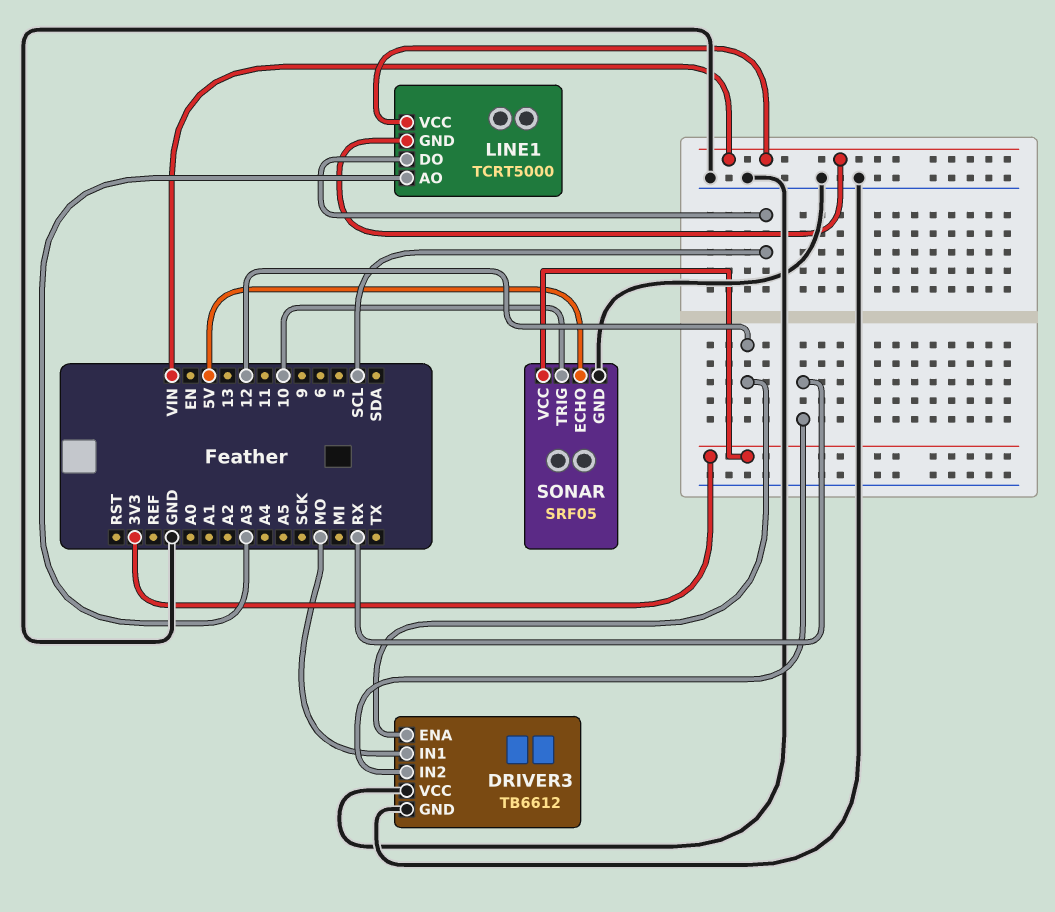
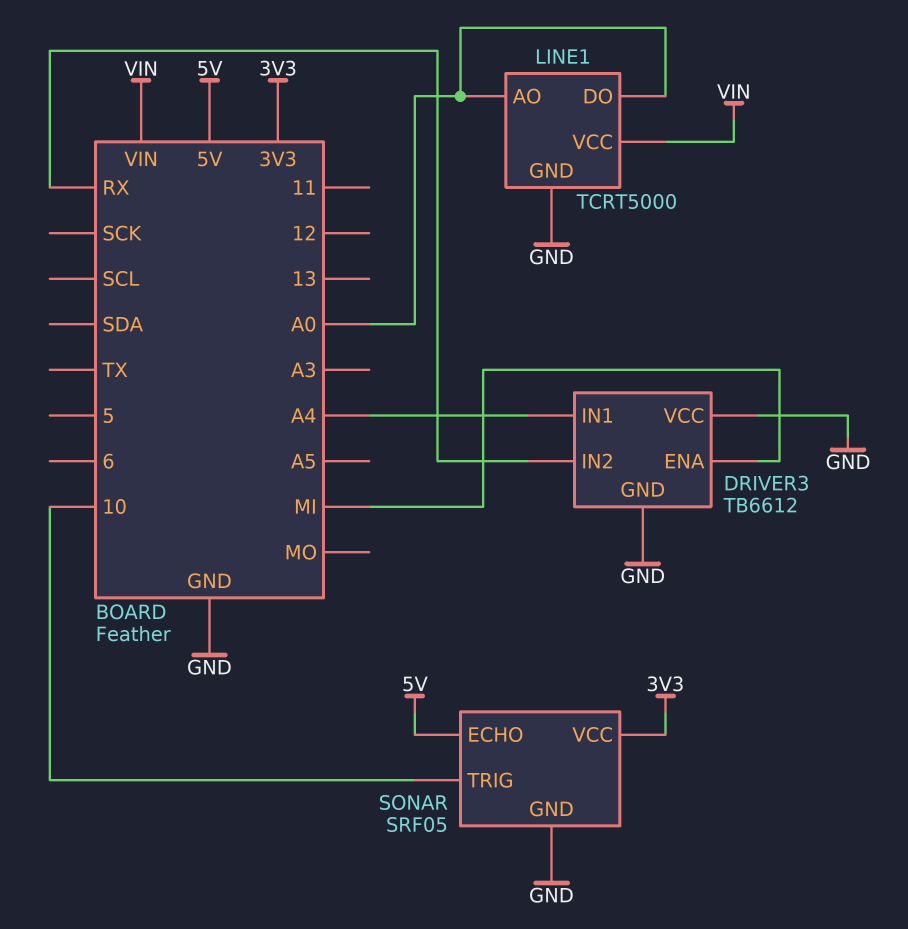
DRIVER3 pin ENA: 12 -> MI
DRIVER3 pin IN1: MO -> A4
LINE1 pin AO: A3 -> A0
LINE1 pin DO: SCL -> A0
LINE1 pin GND: VIN -> GND

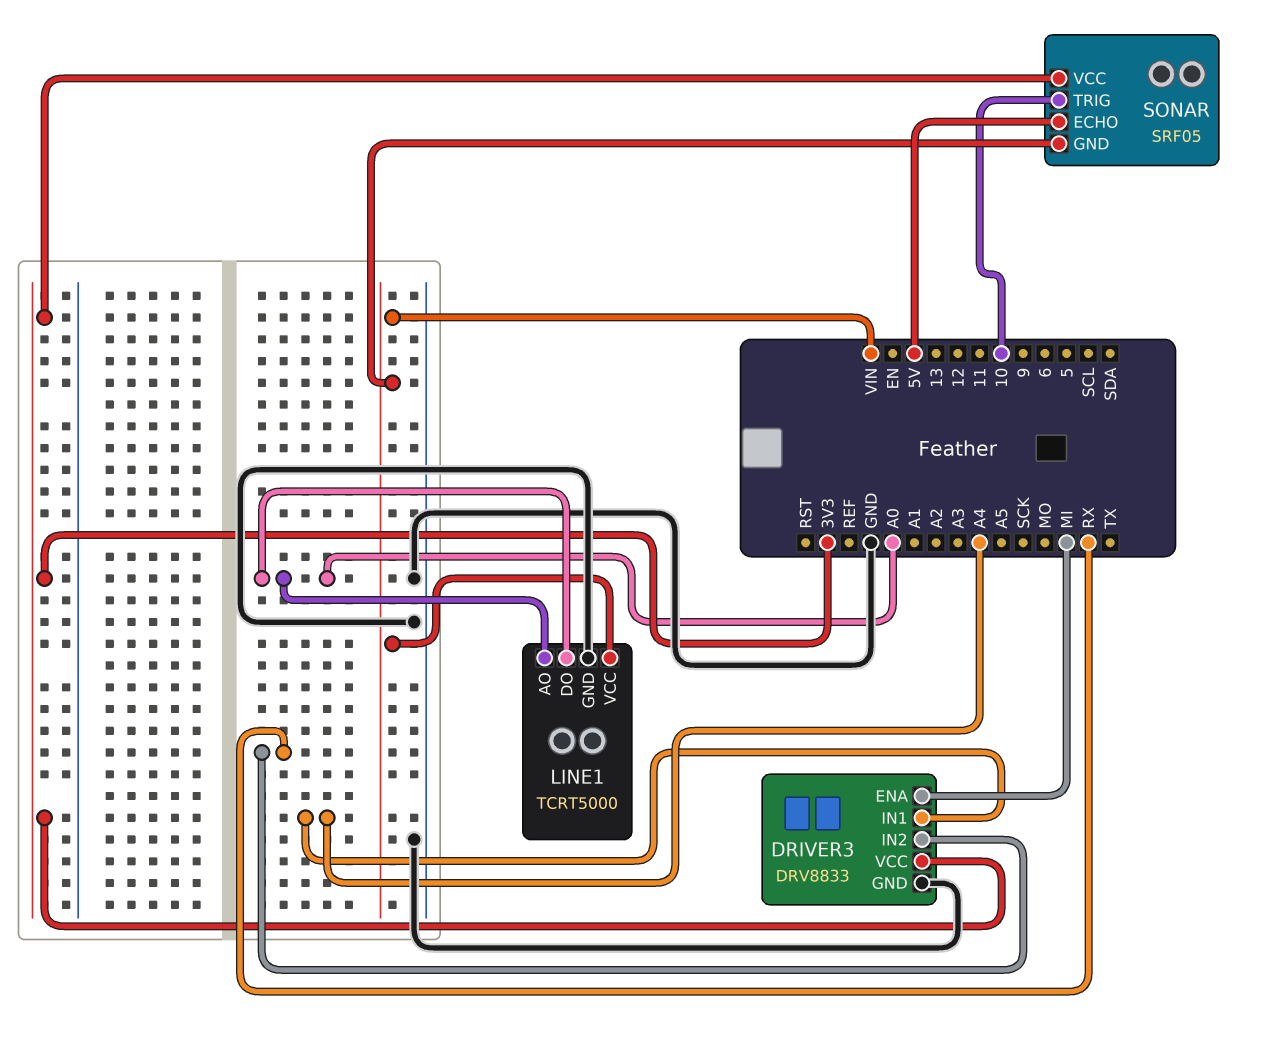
DRIVER3: TB6612 -> DRV8833
DRIVER3 pin VCC: GND -> 3V3
SONAR pin GND: GND -> VIN

